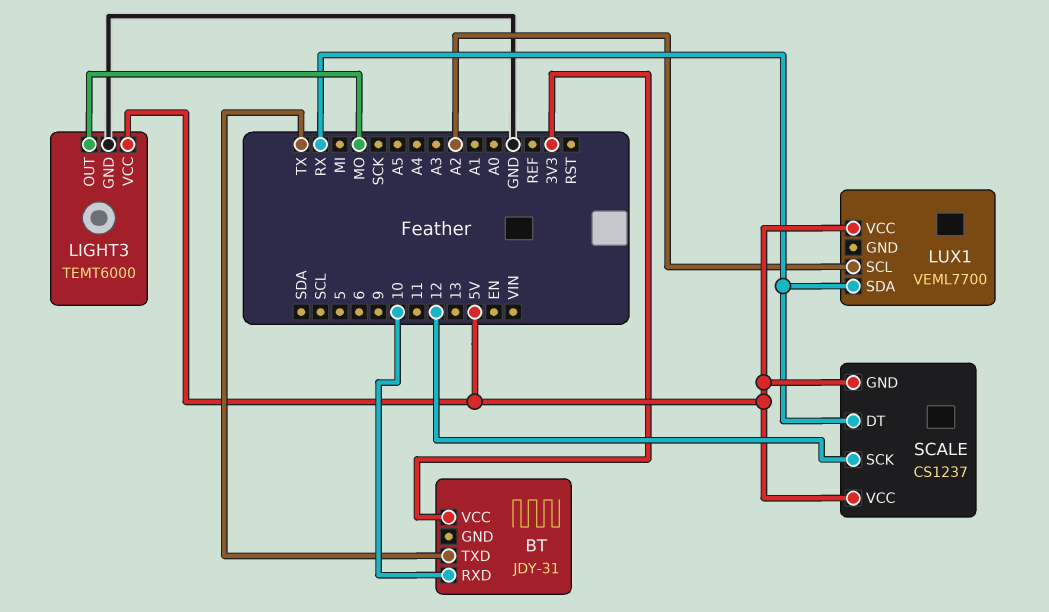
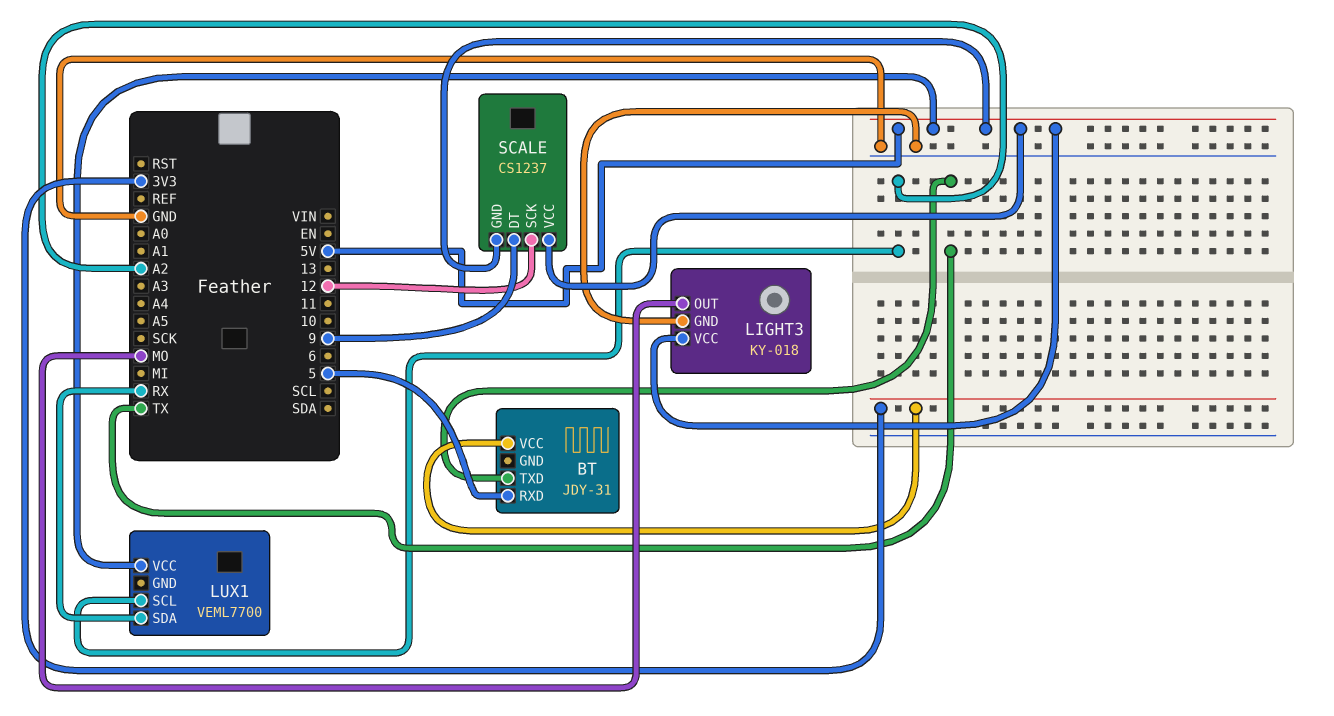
BT pin RXD: 10 -> 5
LIGHT3: TEMT6000 -> KY-018
SCALE pin DT: RX -> 9

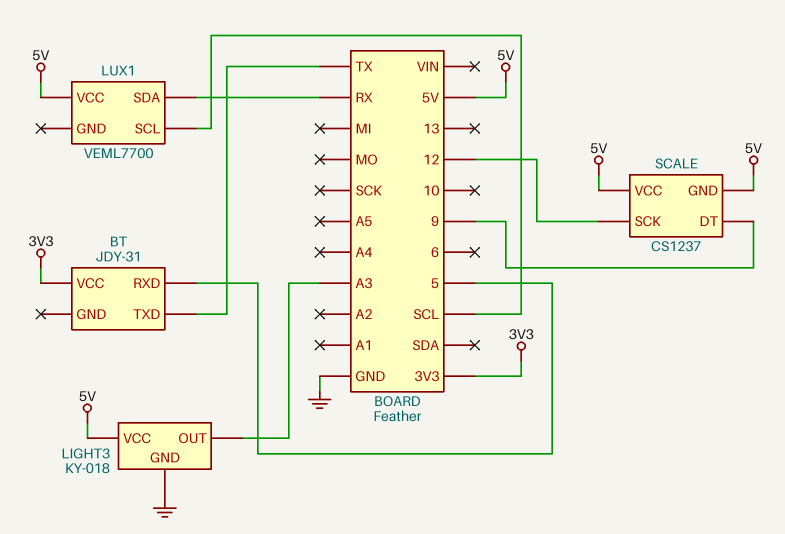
LIGHT3 pin OUT: MO -> A3
LUX1 pin SCL: A2 -> SCL

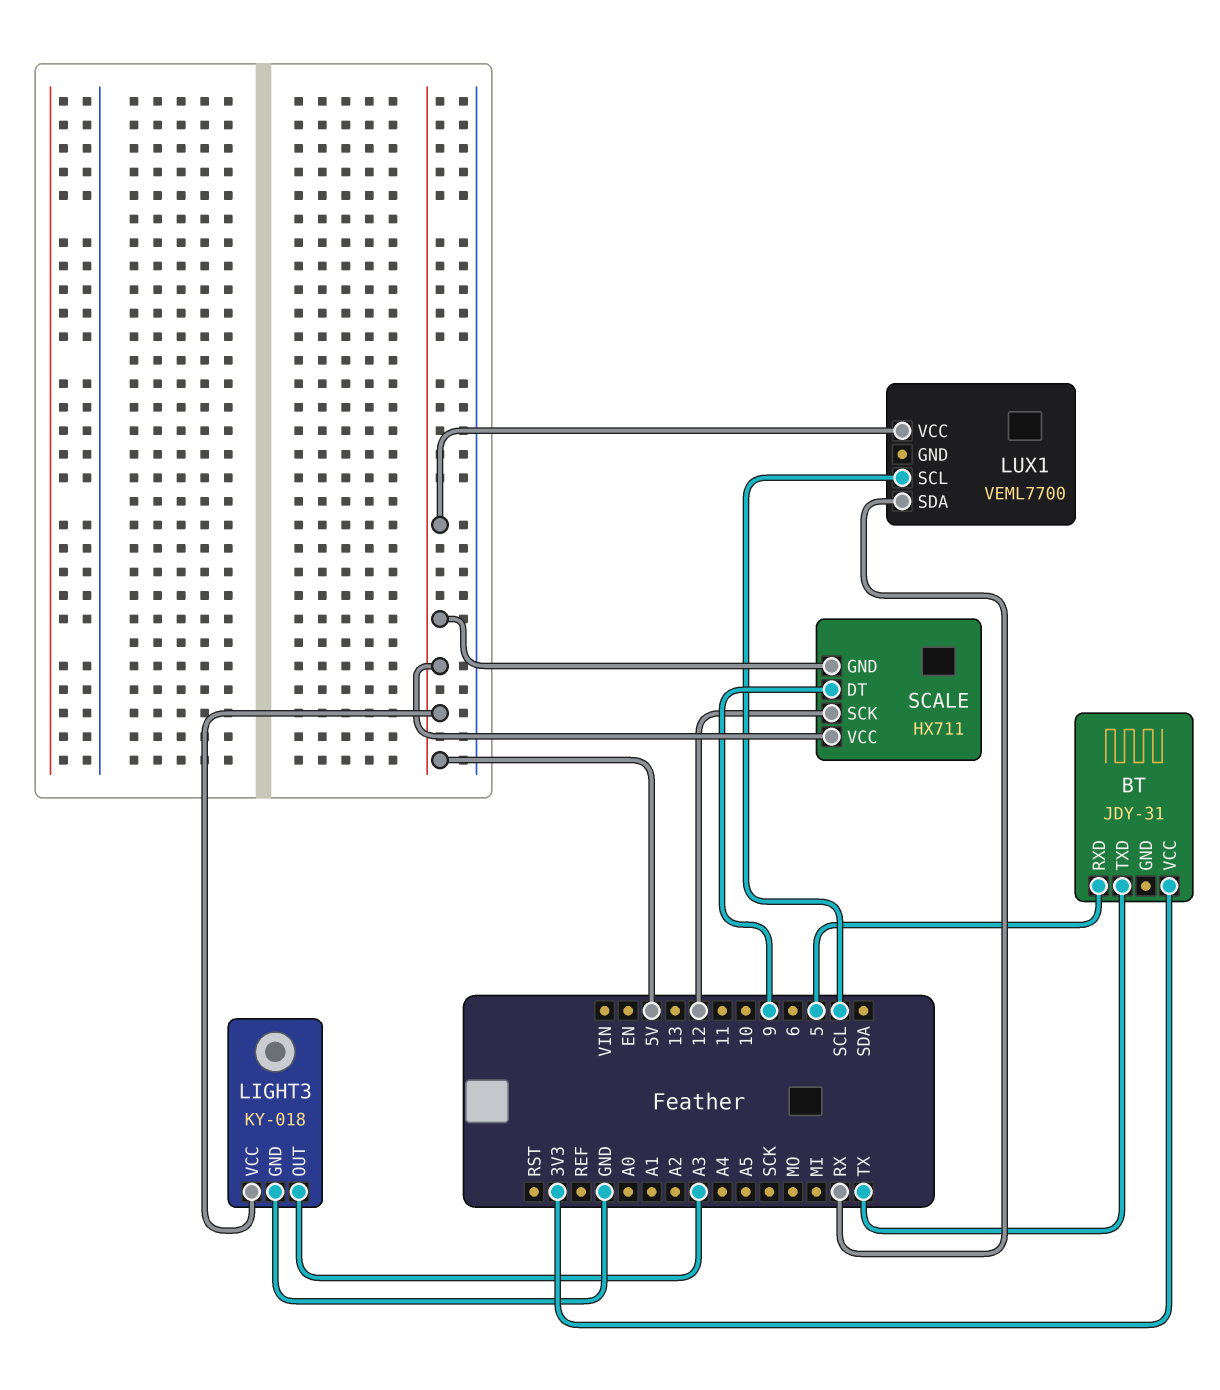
SCALE: CS1237 -> HX711

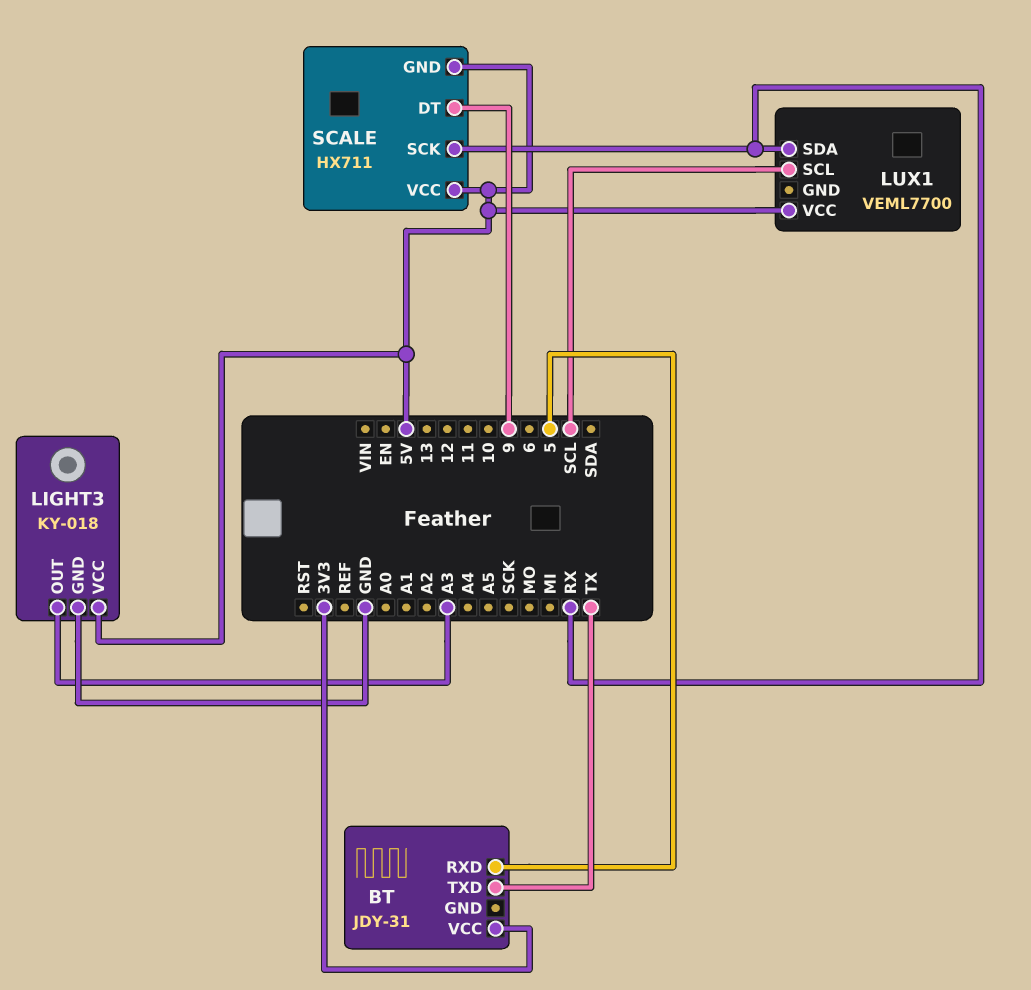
SCALE pin SCK: 12 -> RX

